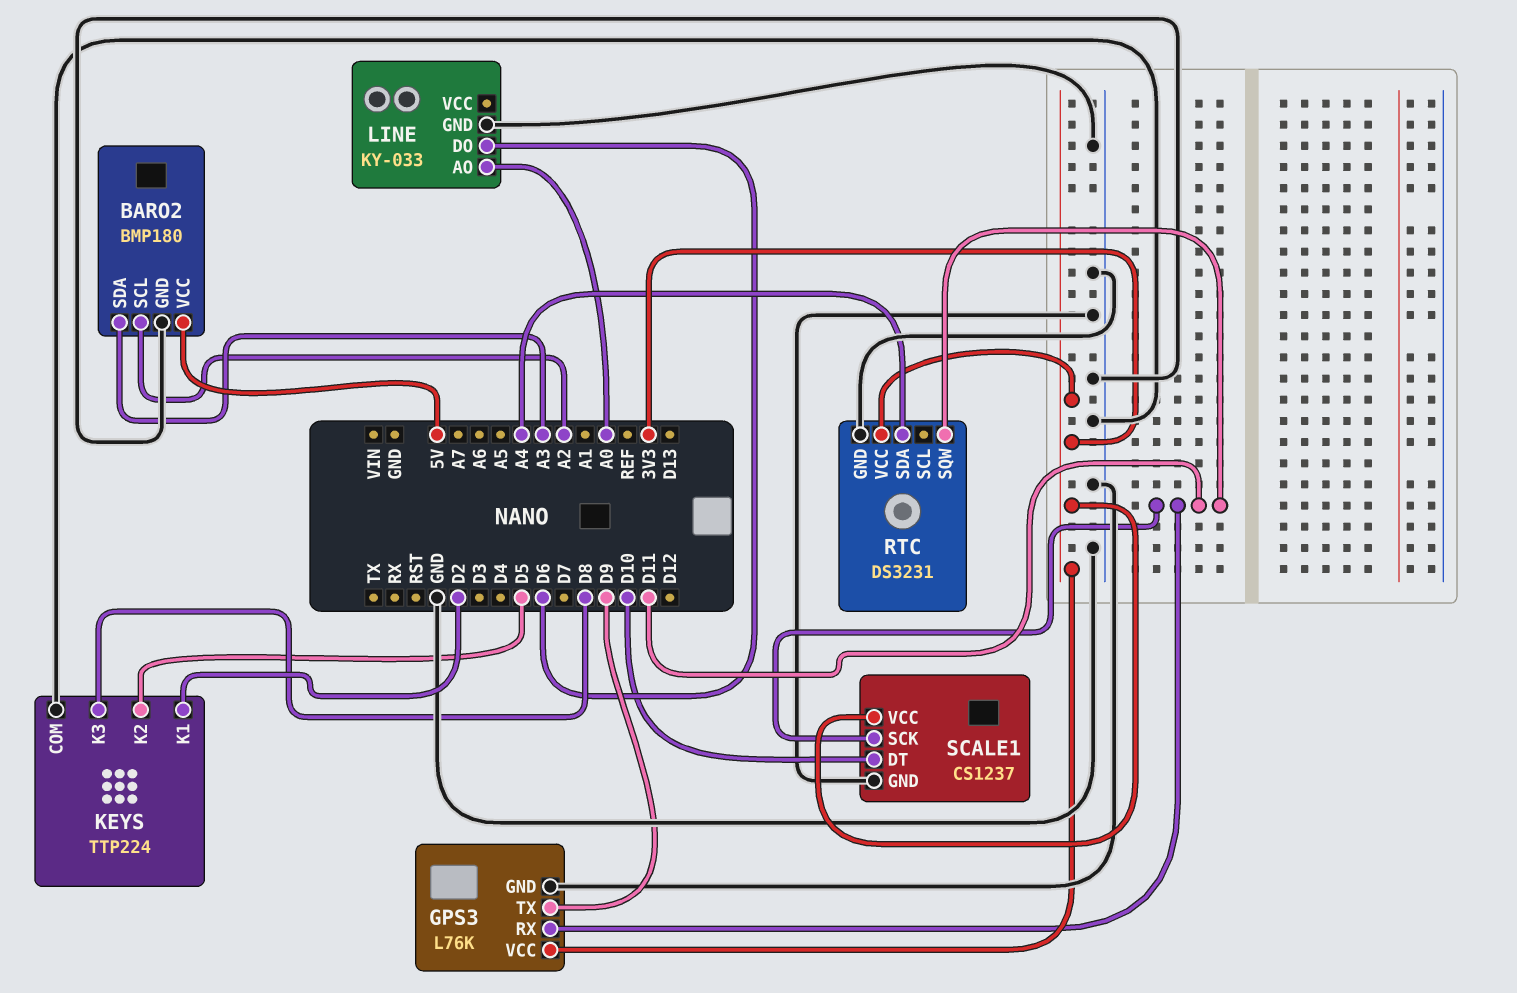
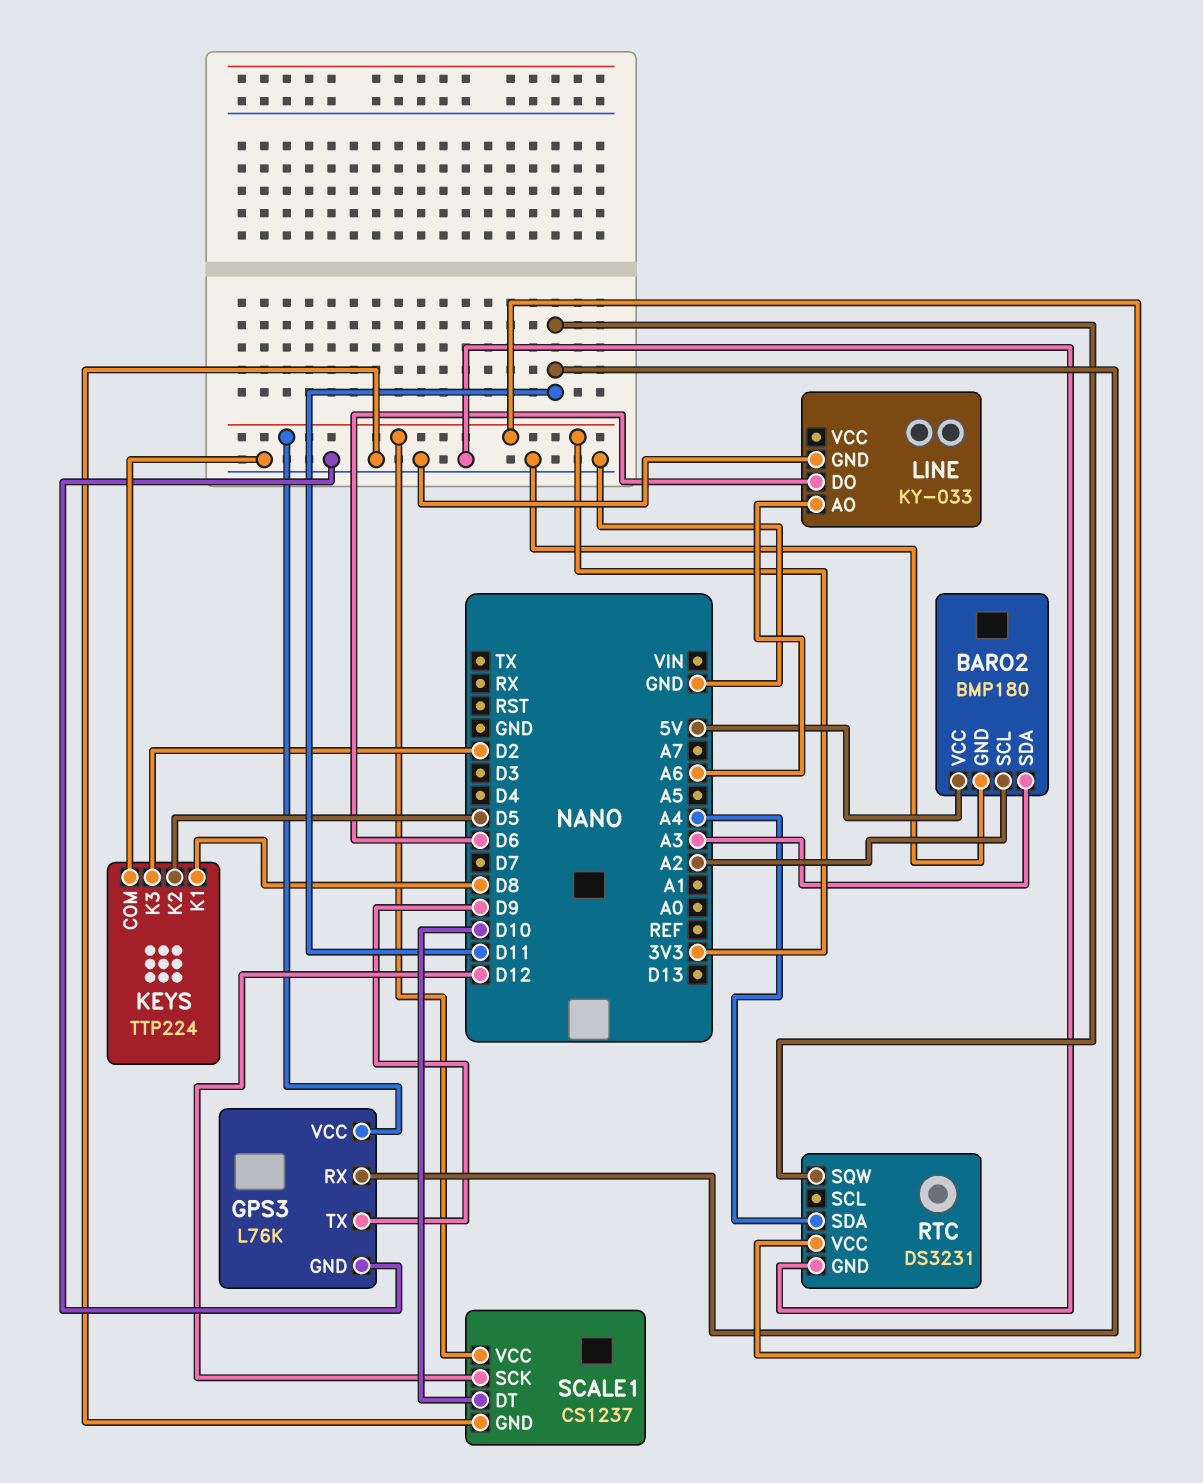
KEYS pin K1: D2 -> D8
KEYS pin K3: D8 -> D2
LINE pin AO: A0 -> A6
SCALE1 pin SCK: D11 -> D12

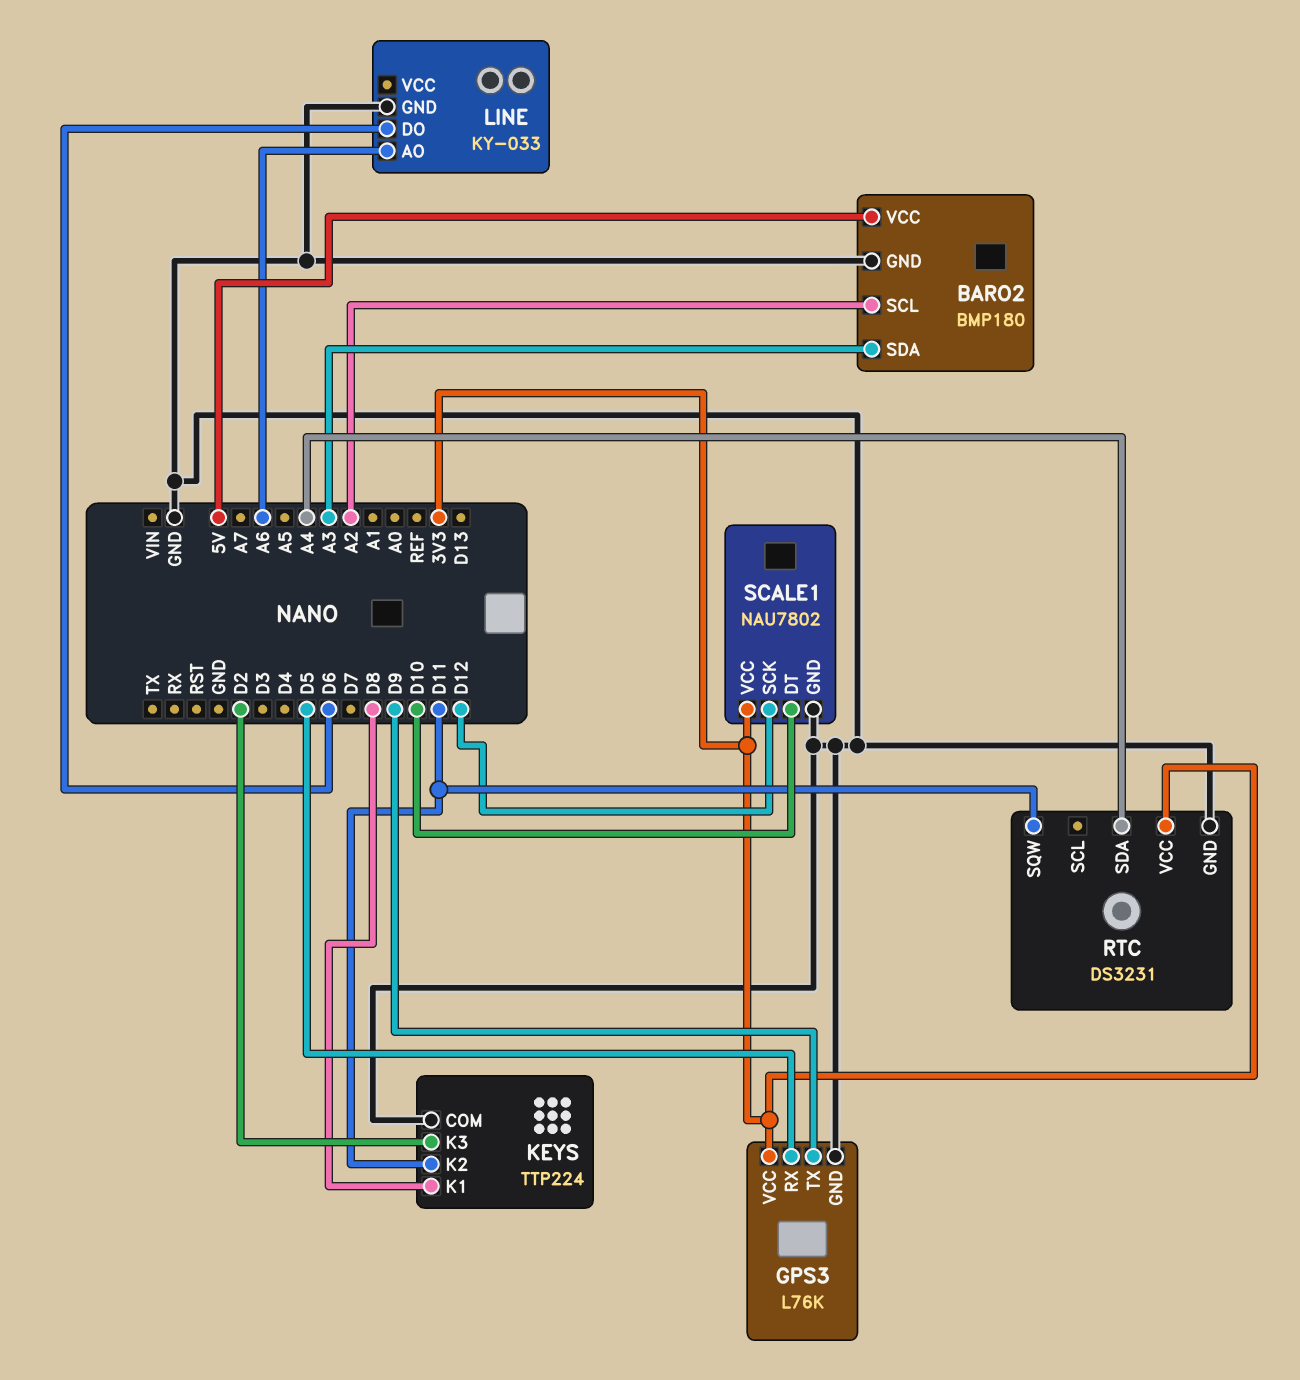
GPS3 pin RX: D11 -> D5
KEYS pin K2: D5 -> D11
SCALE1: CS1237 -> NAU7802

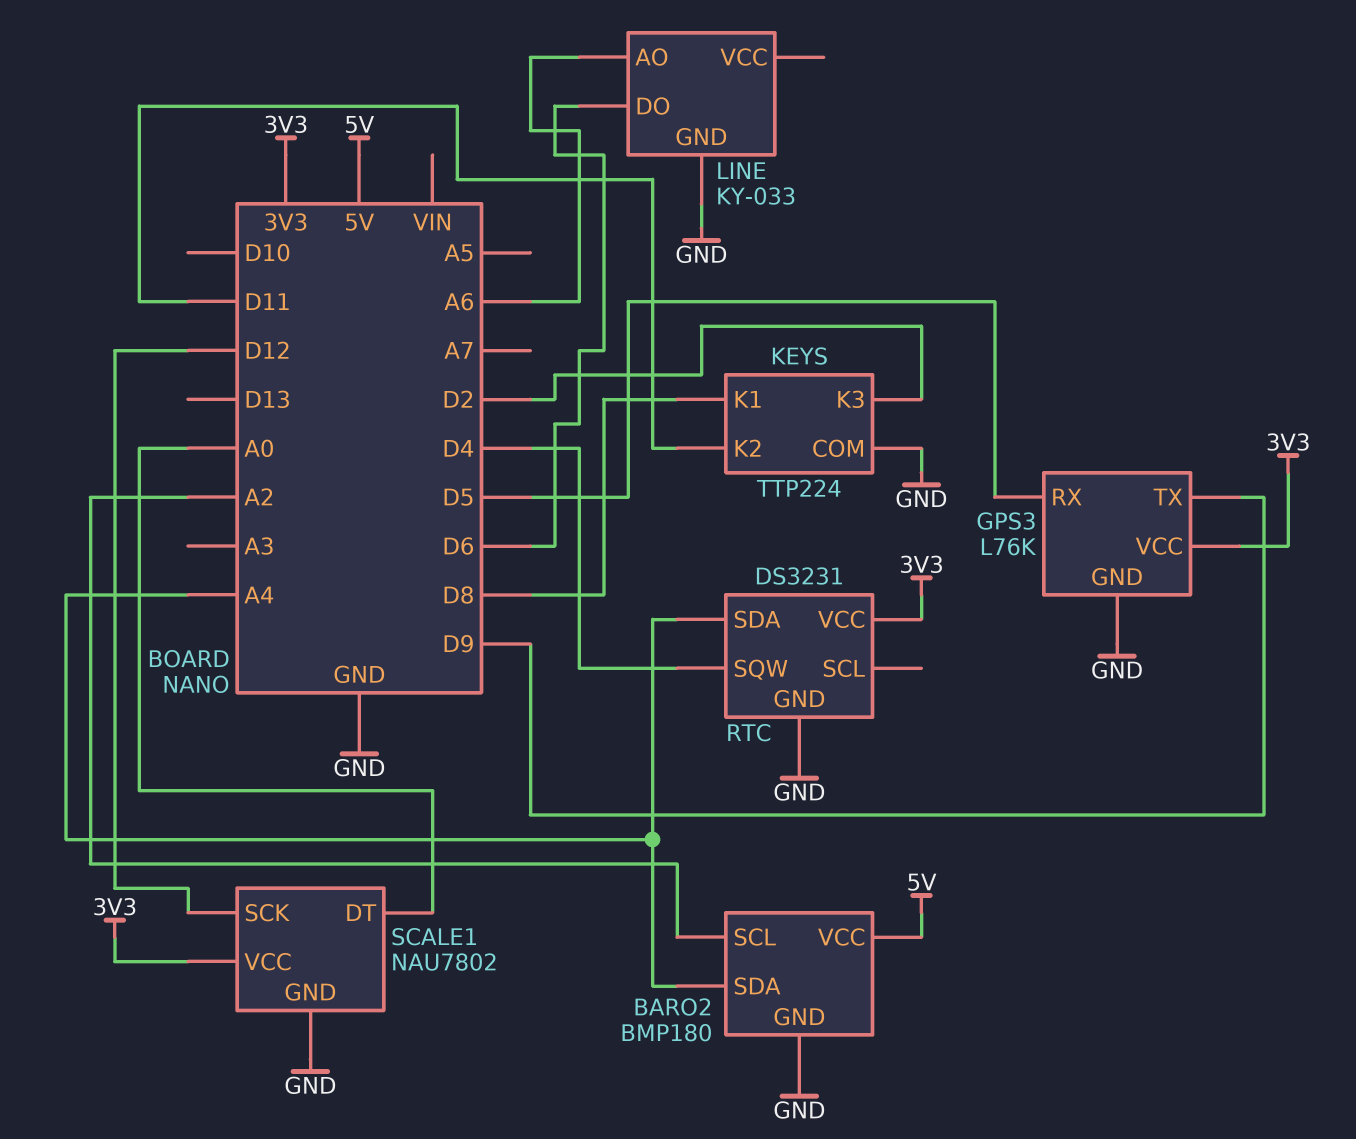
BARO2 pin SDA: A3 -> A4
RTC pin SQW: D11 -> D4
SCALE1 pin DT: D10 -> A0

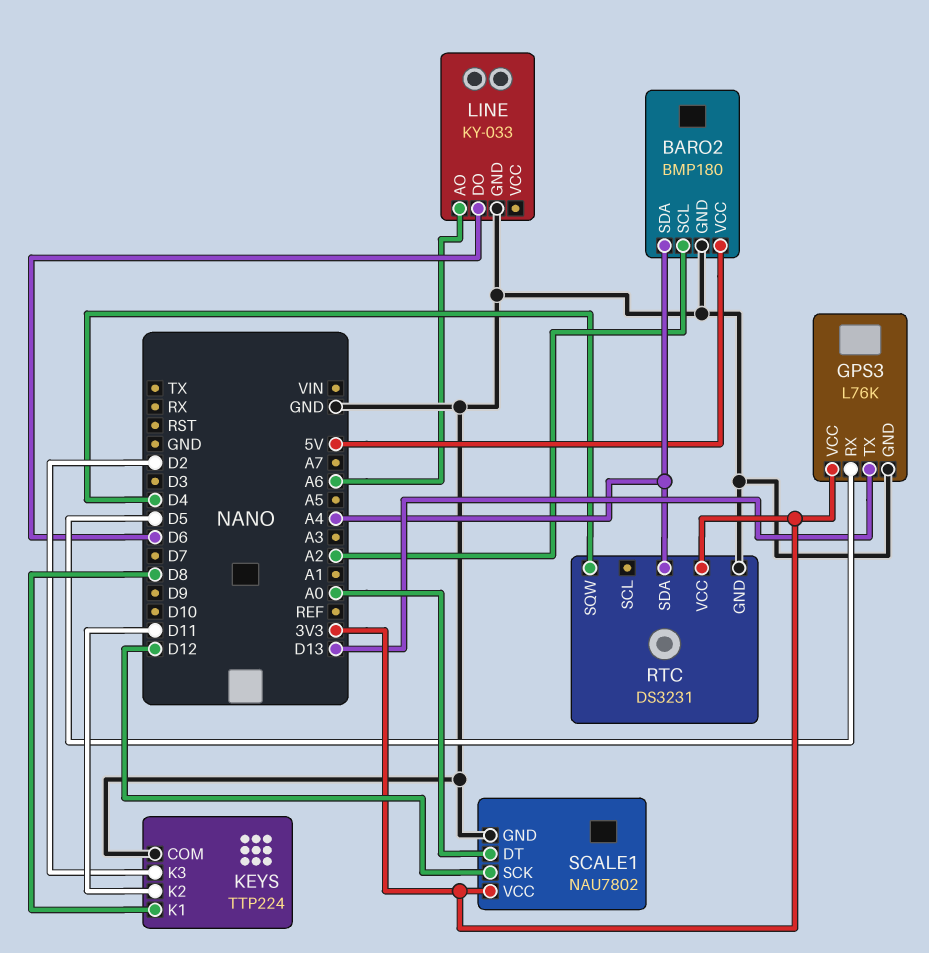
GPS3 pin TX: D9 -> D13

